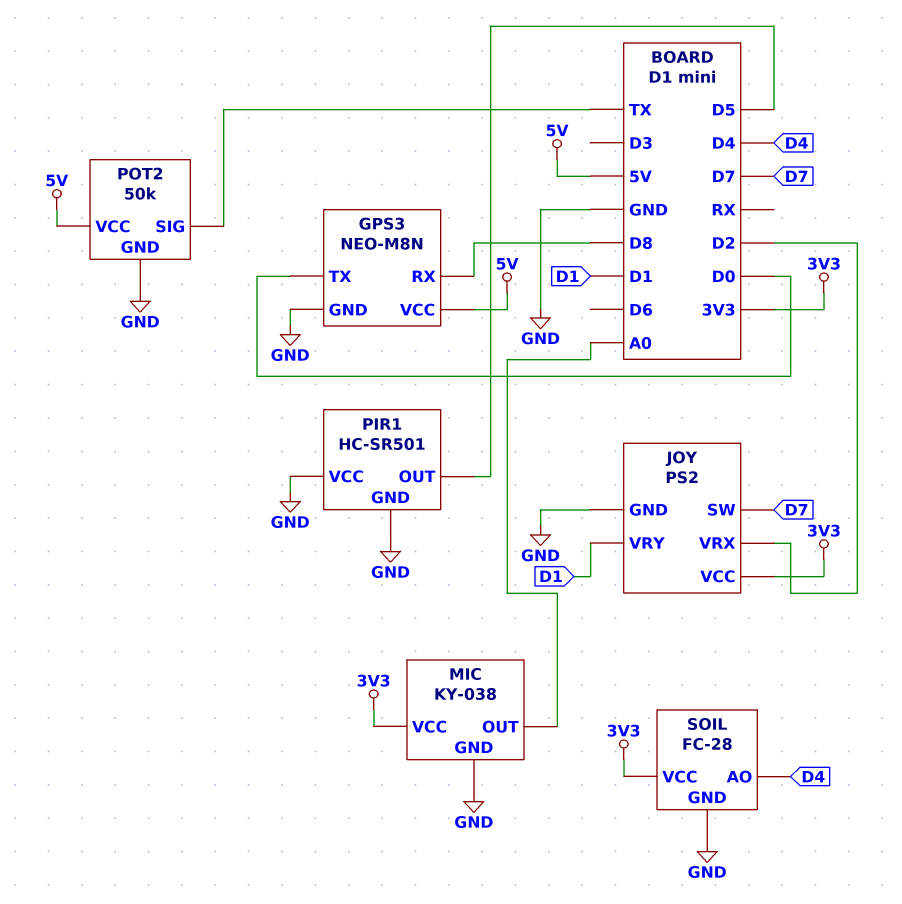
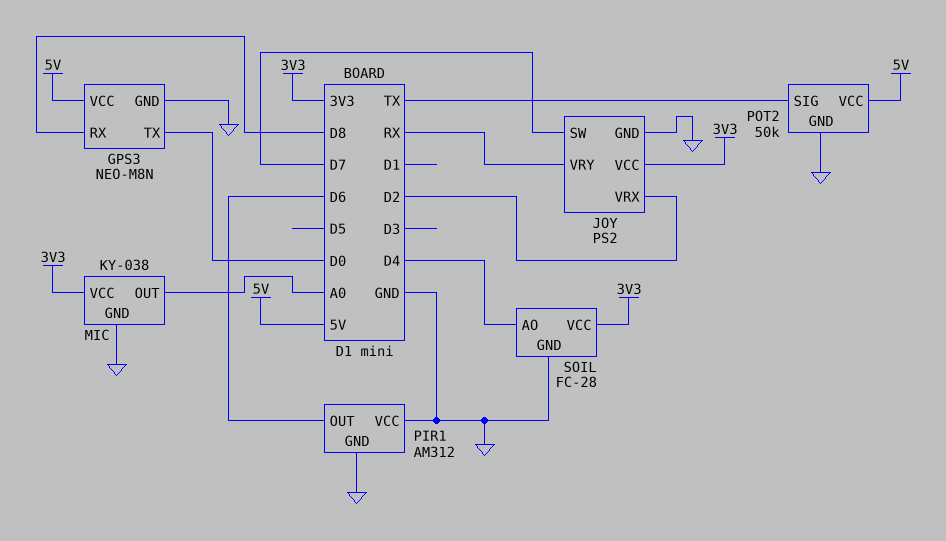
JOY pin VRY: D1 -> RX
PIR1: HC-SR501 -> AM312
PIR1 pin OUT: D5 -> D6

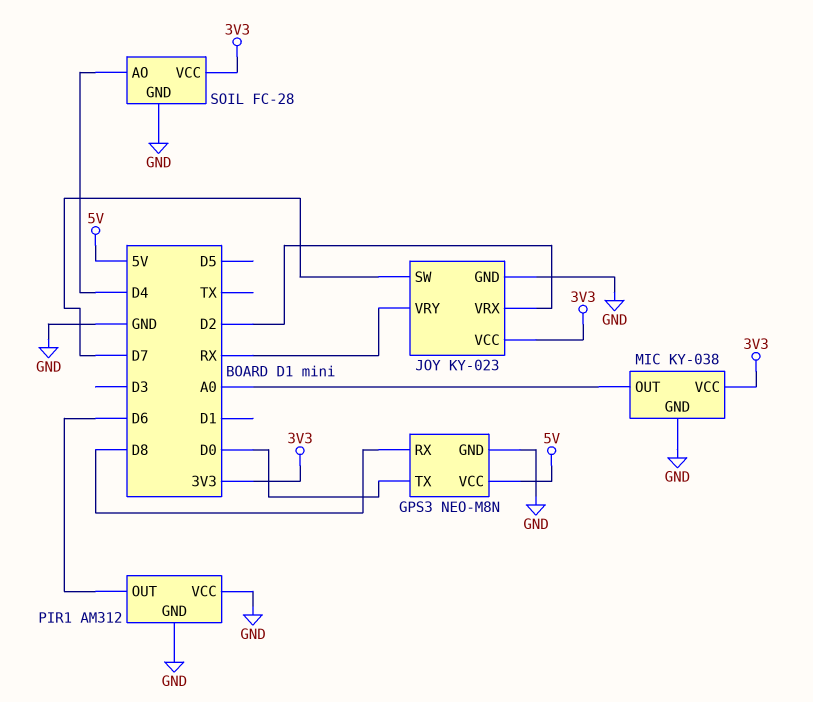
JOY: PS2 -> KY-023
POT2: 50k -> none
POT2 pin GND: GND -> none
POT2 pin SIG: TX -> none
POT2 pin VCC: 5V -> none

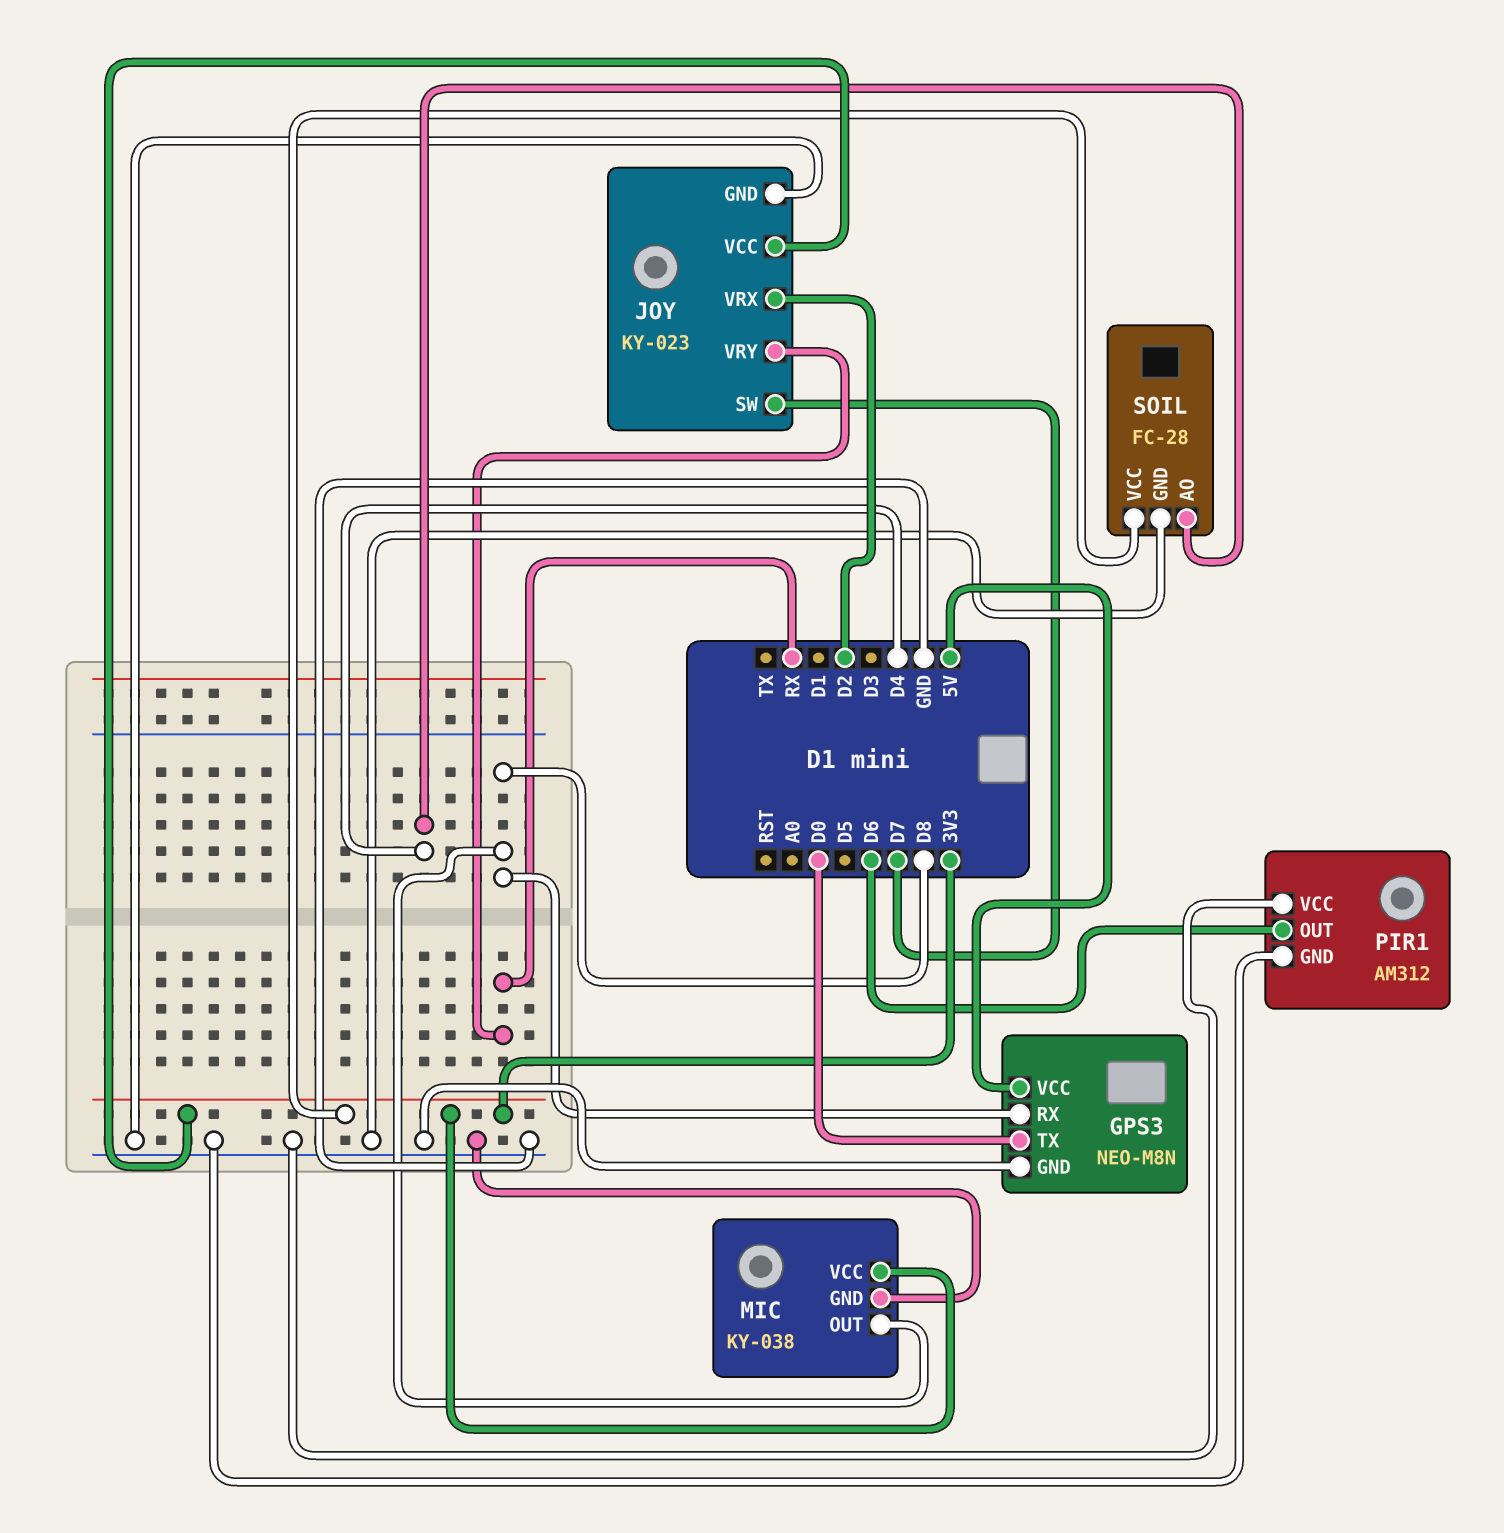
MIC pin OUT: A0 -> D8

